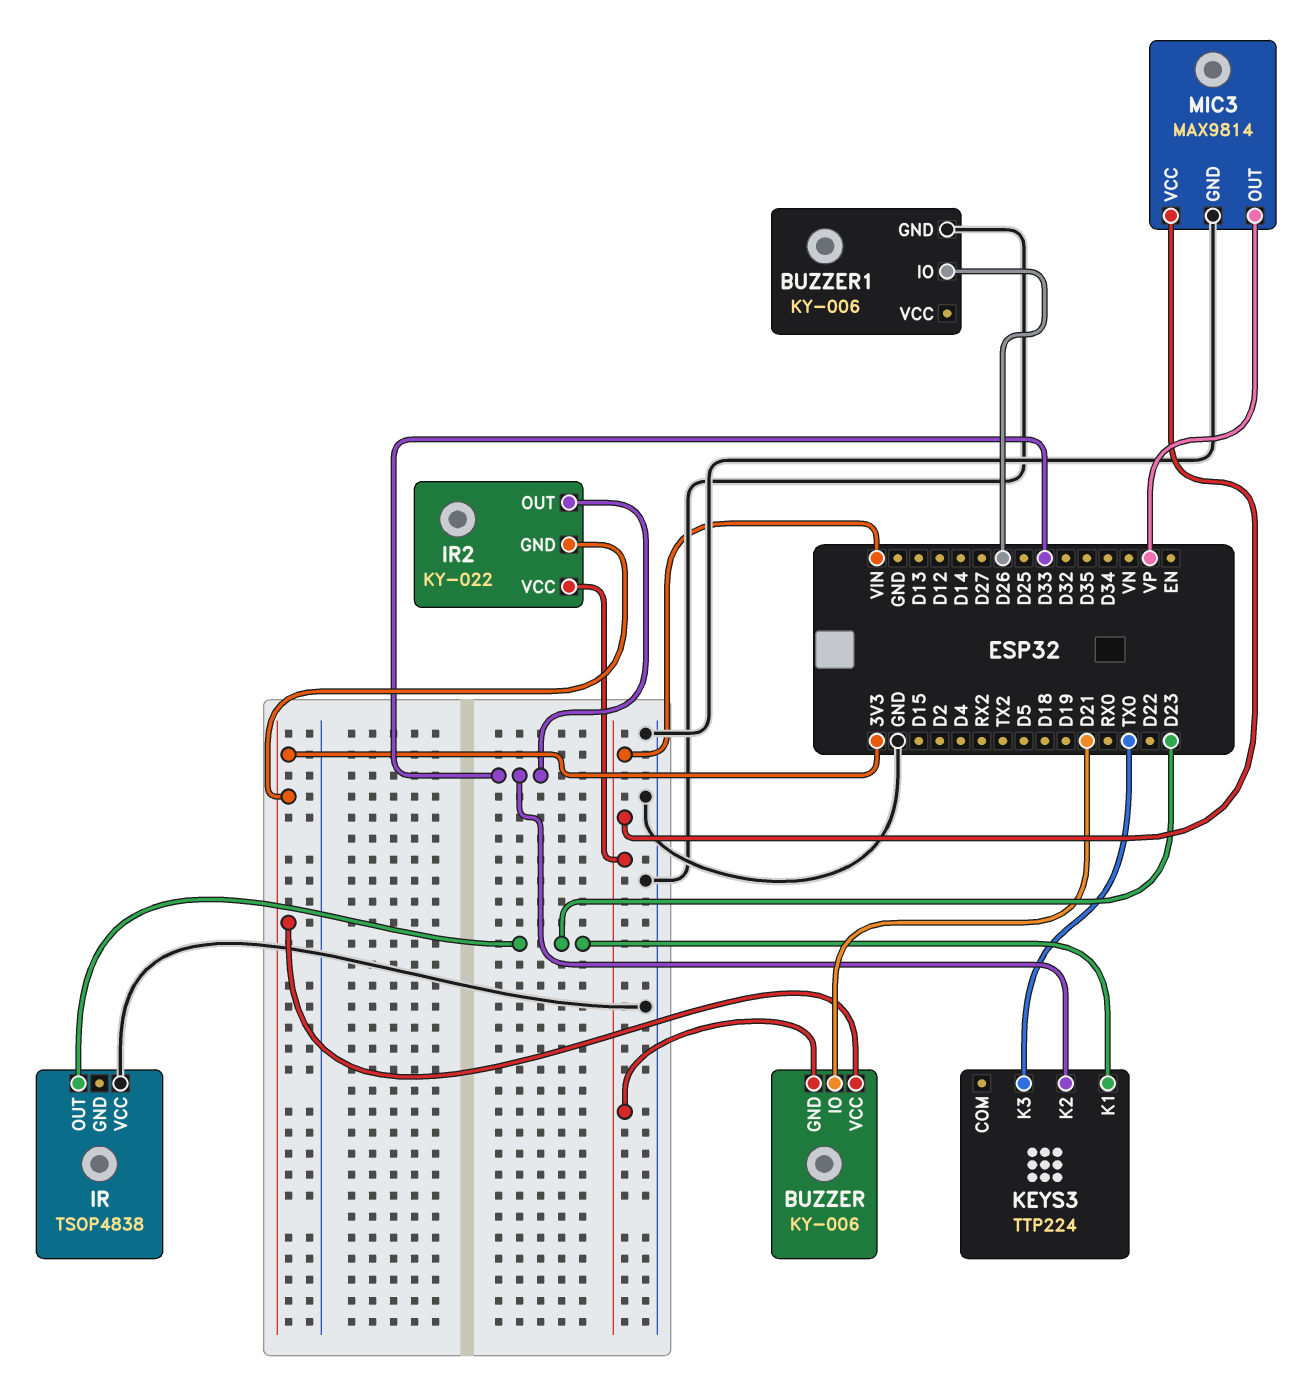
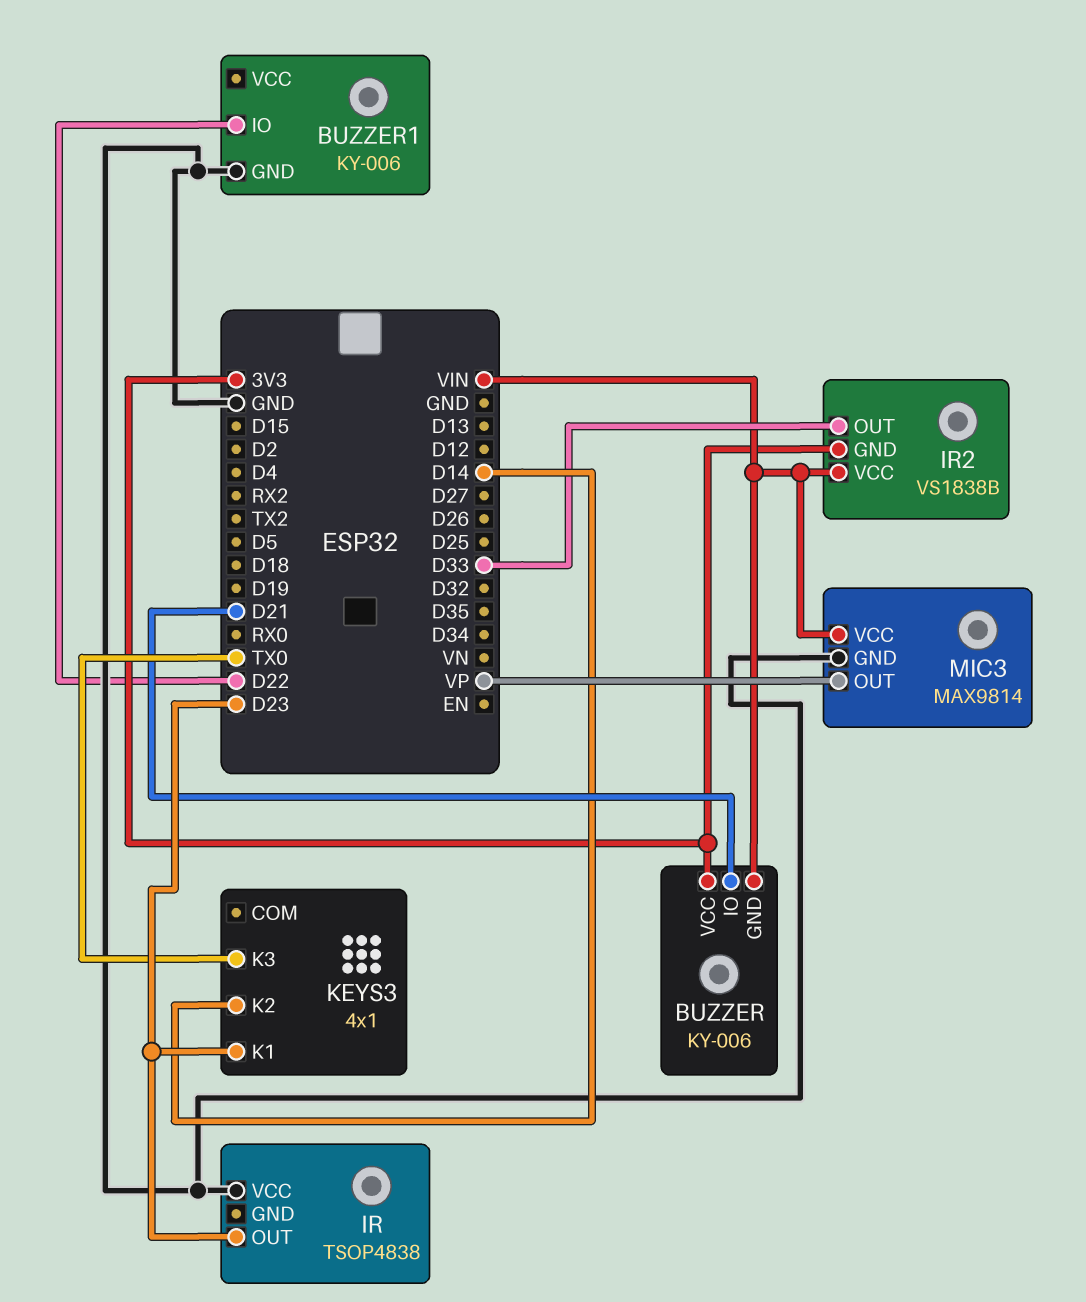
BUZZER1 pin IO: D26 -> D22
IR2: KY-022 -> VS1838B
KEYS3: TTP224 -> 4x1
KEYS3 pin K2: D33 -> D14

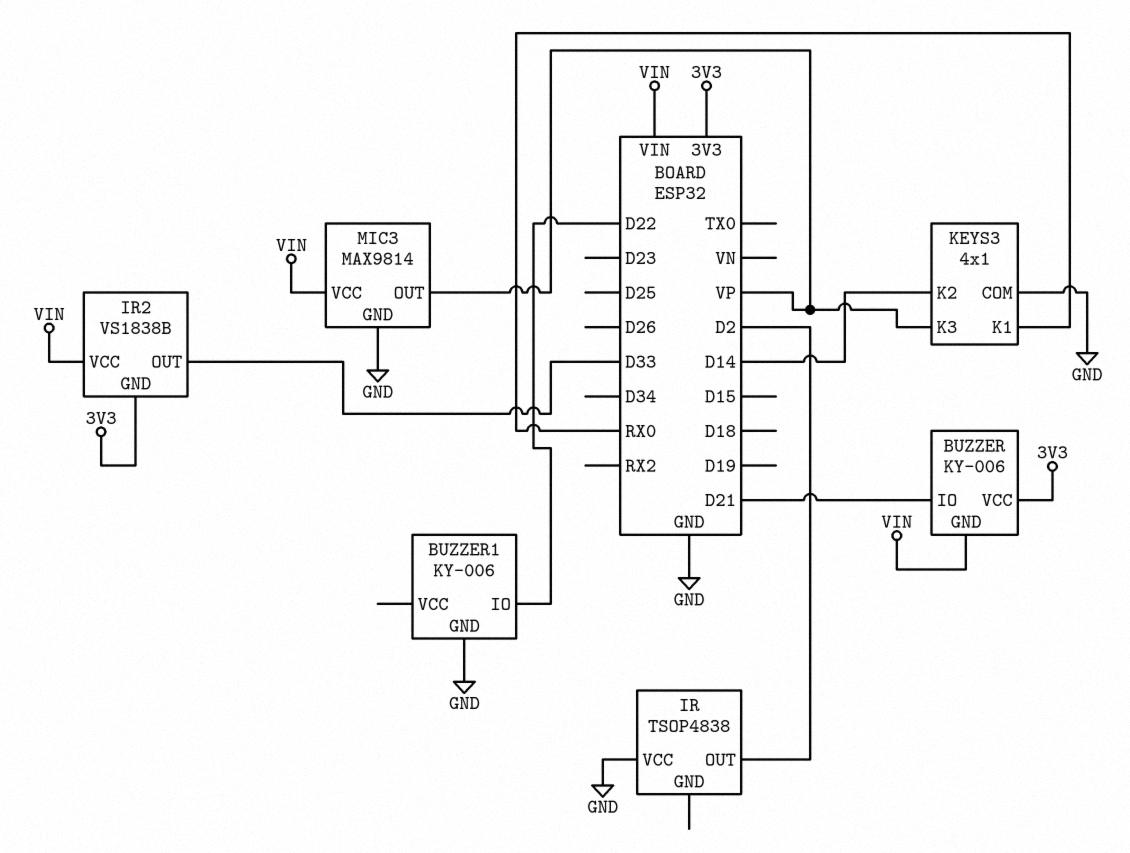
IR pin OUT: D23 -> D2
KEYS3 pin COM: none -> GND
KEYS3 pin K1: D23 -> RX0
KEYS3 pin K3: TX0 -> VP

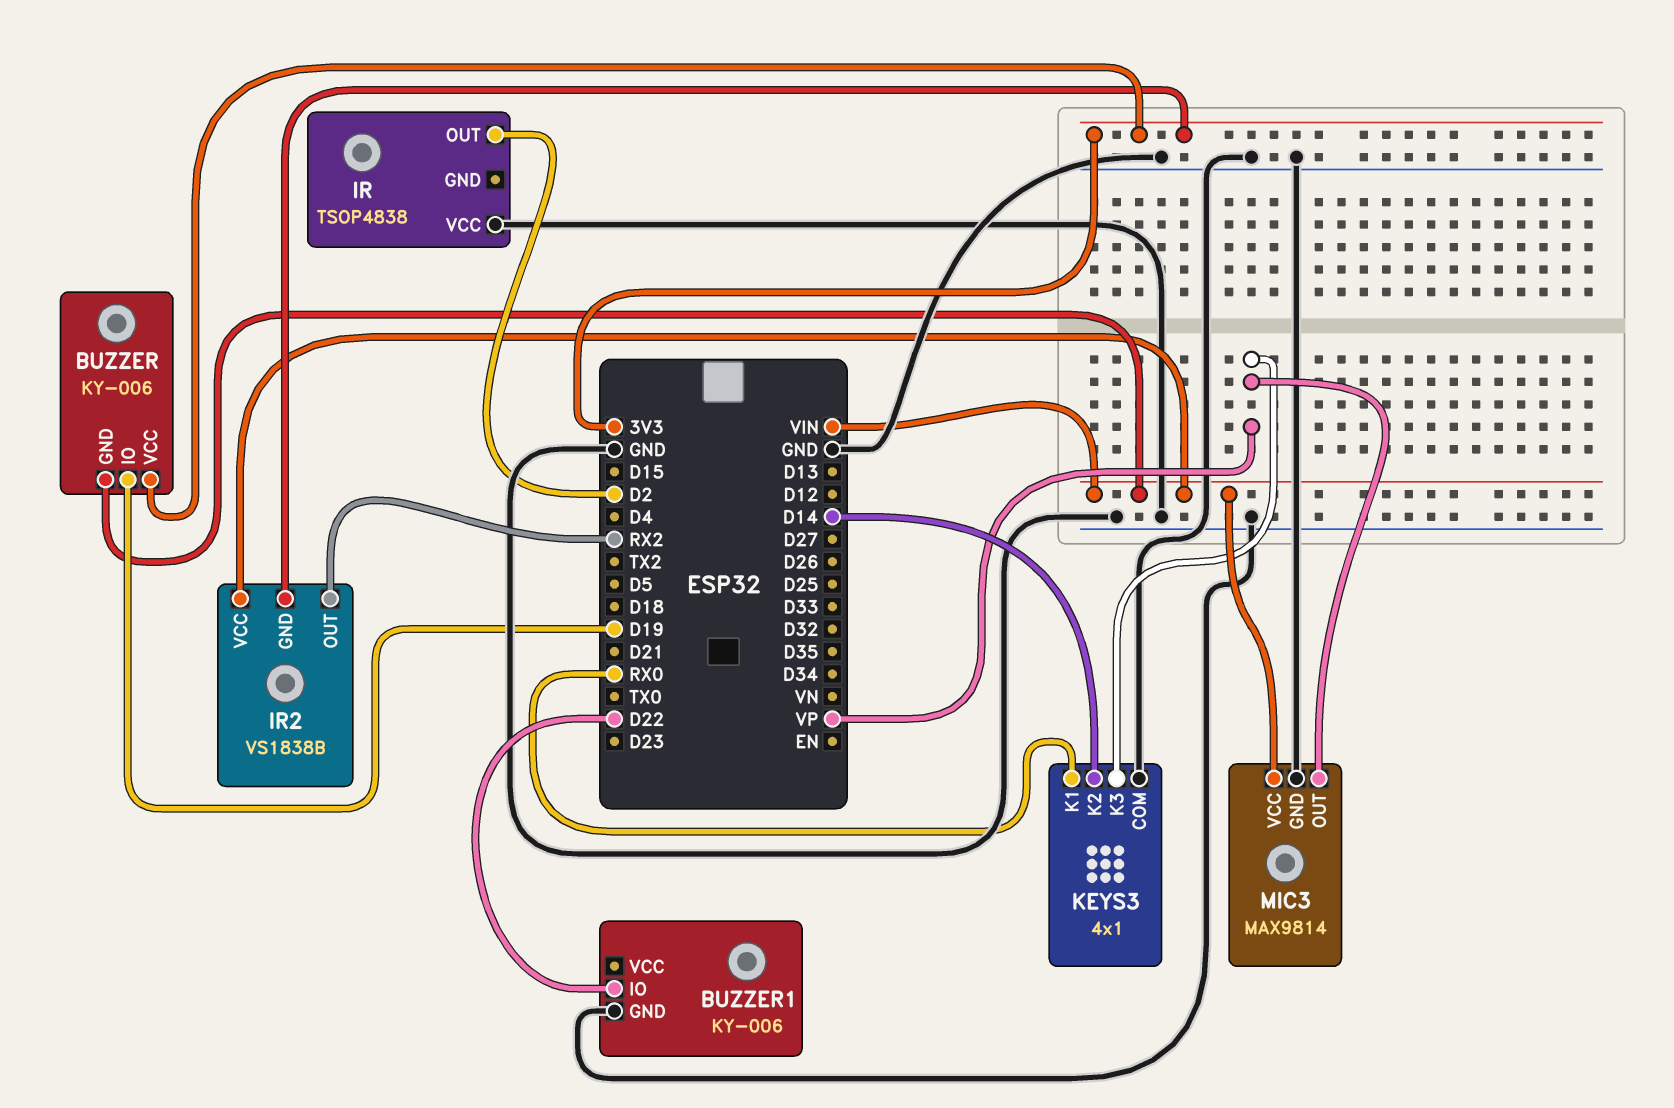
BUZZER pin IO: D21 -> D19
IR2 pin OUT: D33 -> RX2

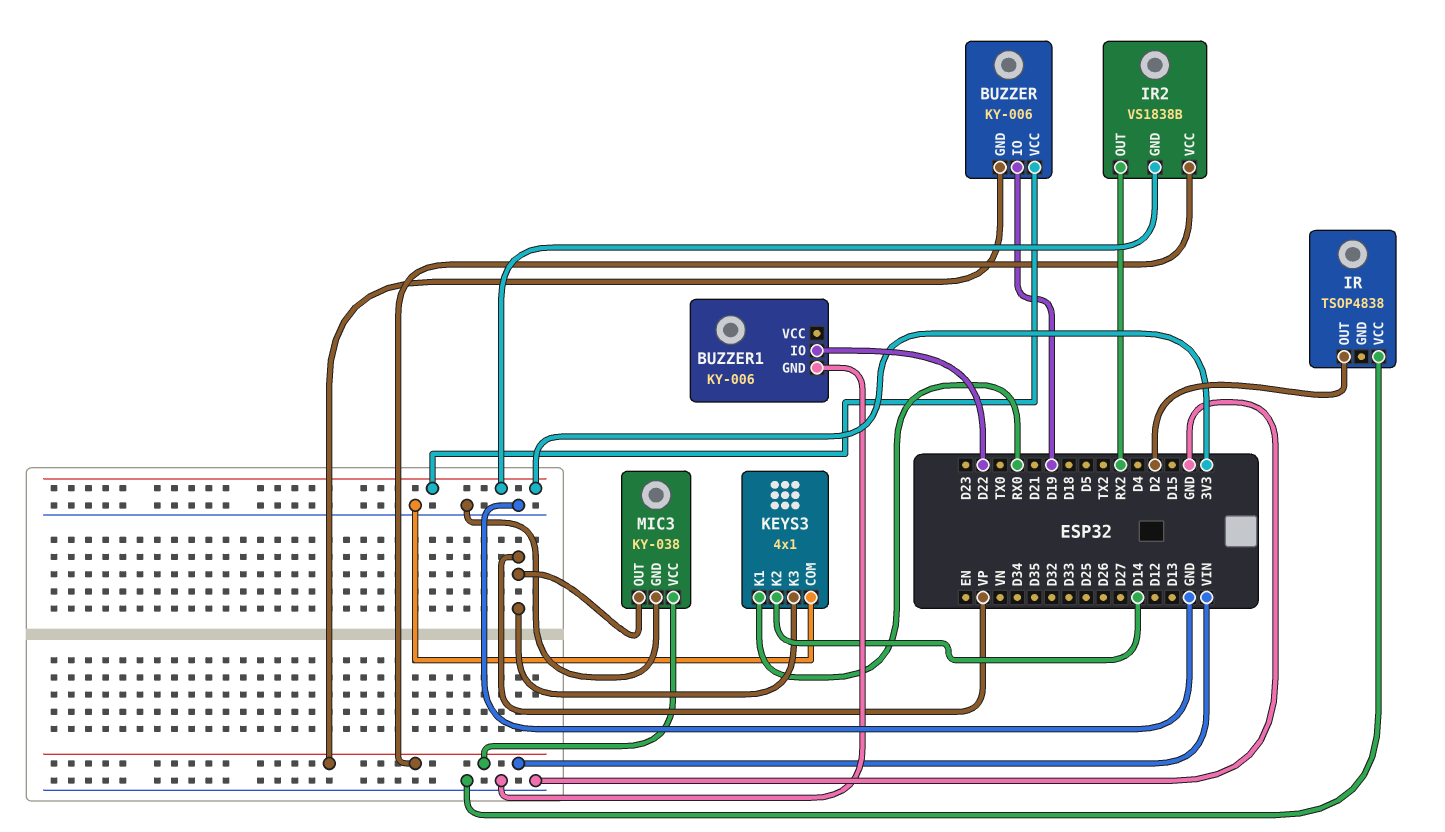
MIC3: MAX9814 -> KY-038

